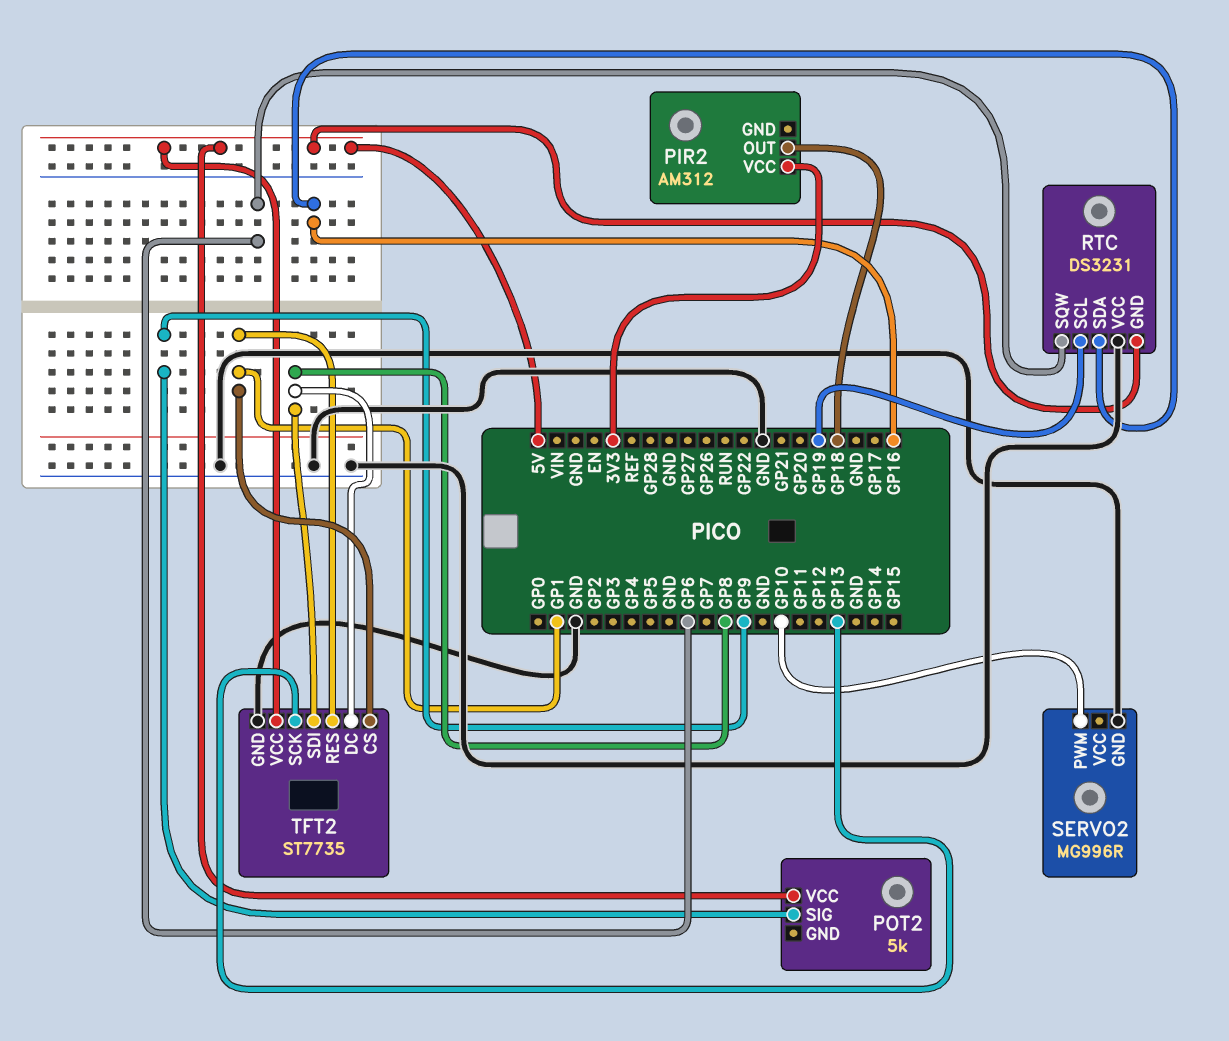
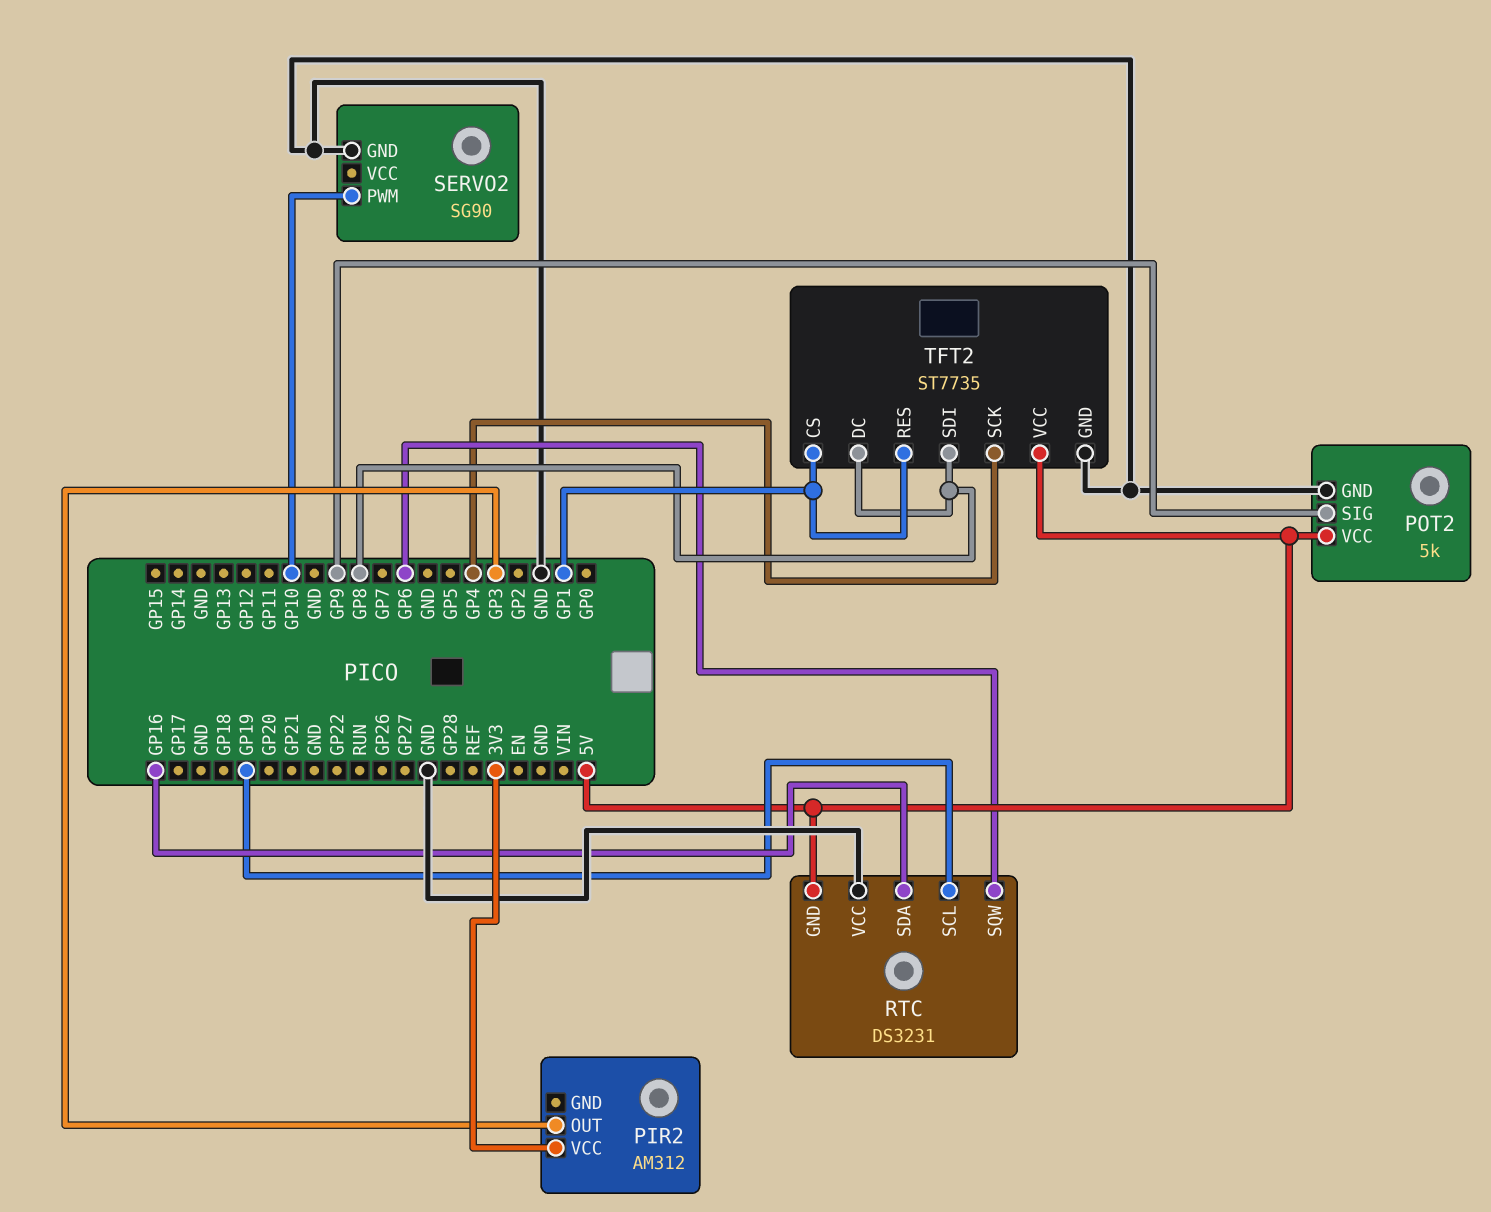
PIR2 pin OUT: GP18 -> GP3
POT2 pin GND: none -> GND
SERVO2: MG996R -> SG90
TFT2 pin SCK: GP13 -> GP4

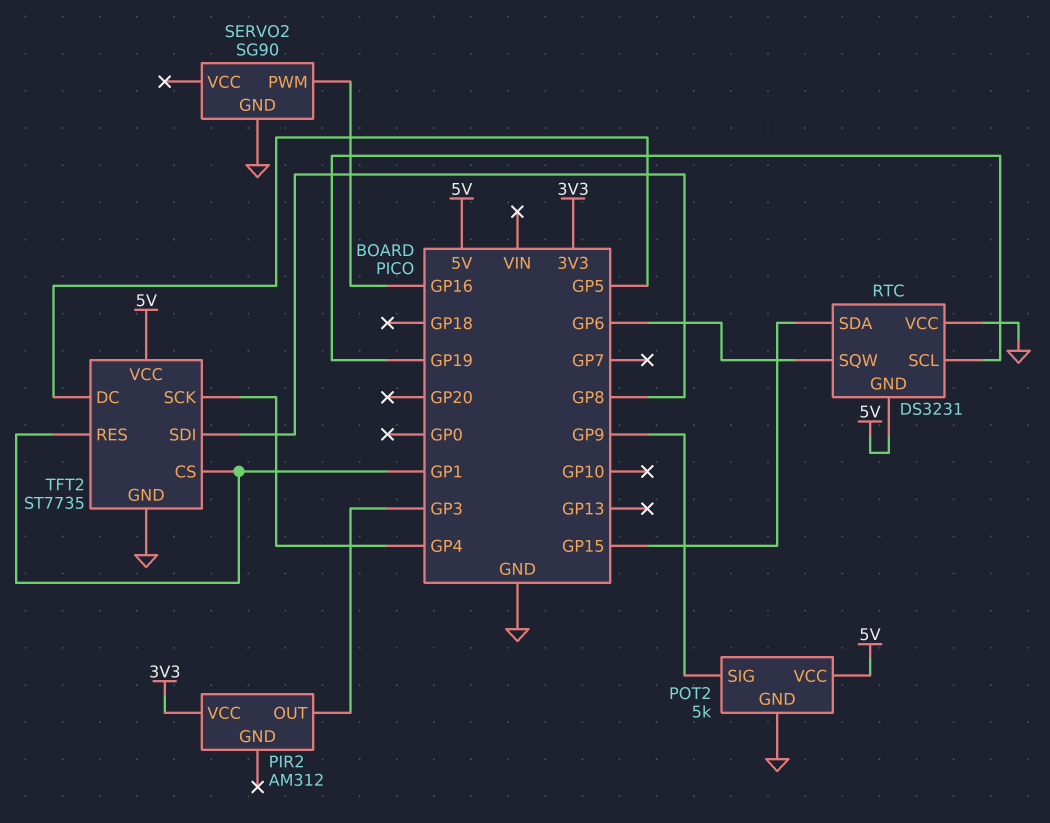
RTC pin SDA: GP16 -> GP15
SERVO2 pin PWM: GP10 -> GP16
TFT2 pin DC: GP8 -> GP5

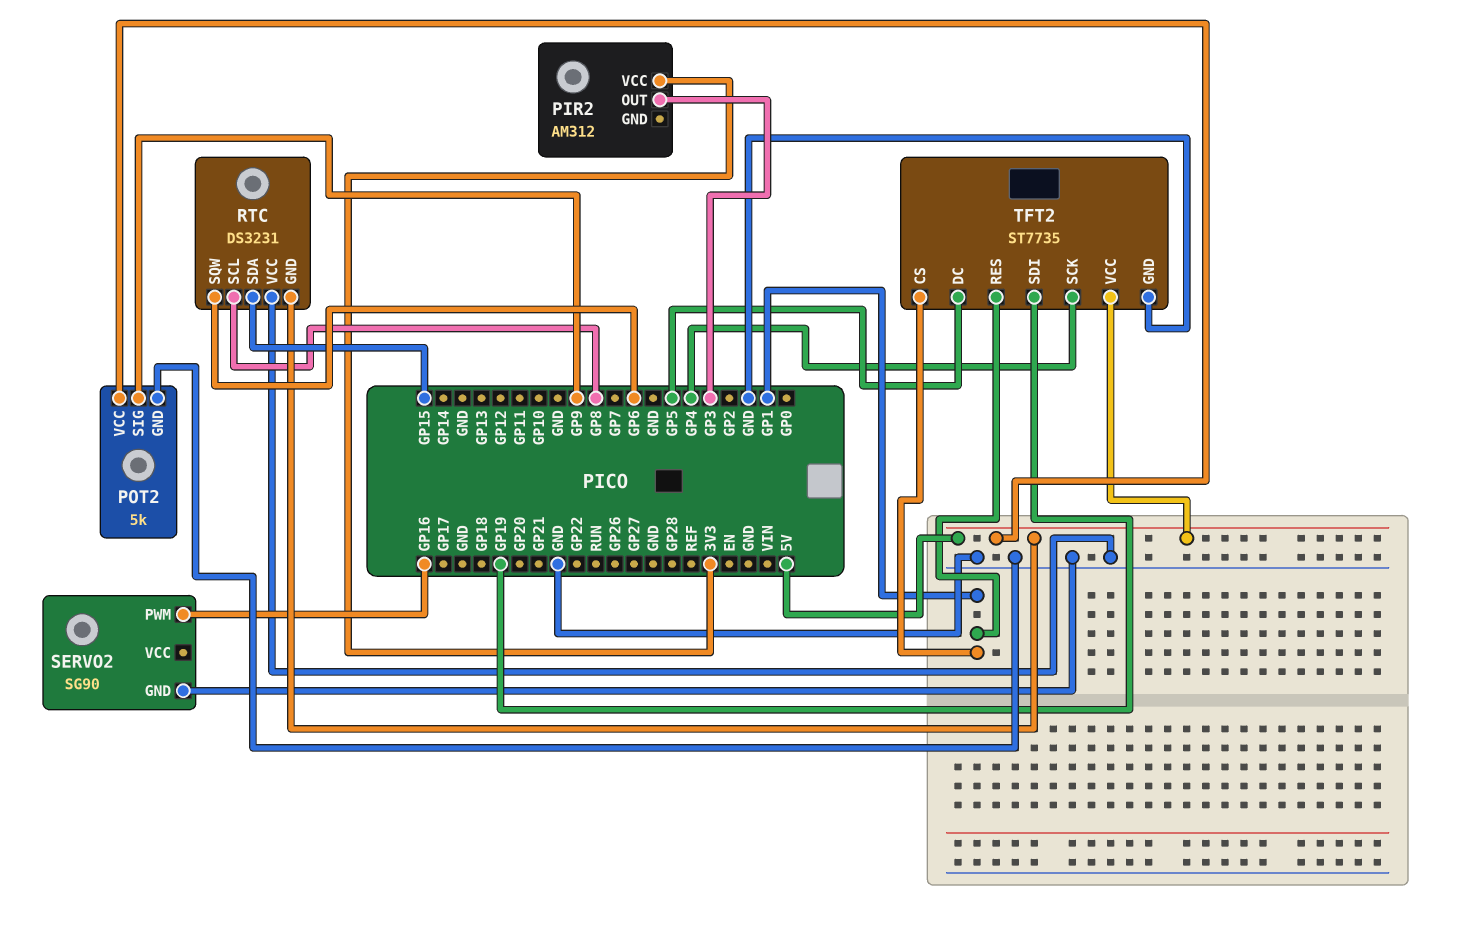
RTC pin SCL: GP19 -> GP8
TFT2 pin SDI: GP8 -> GP19

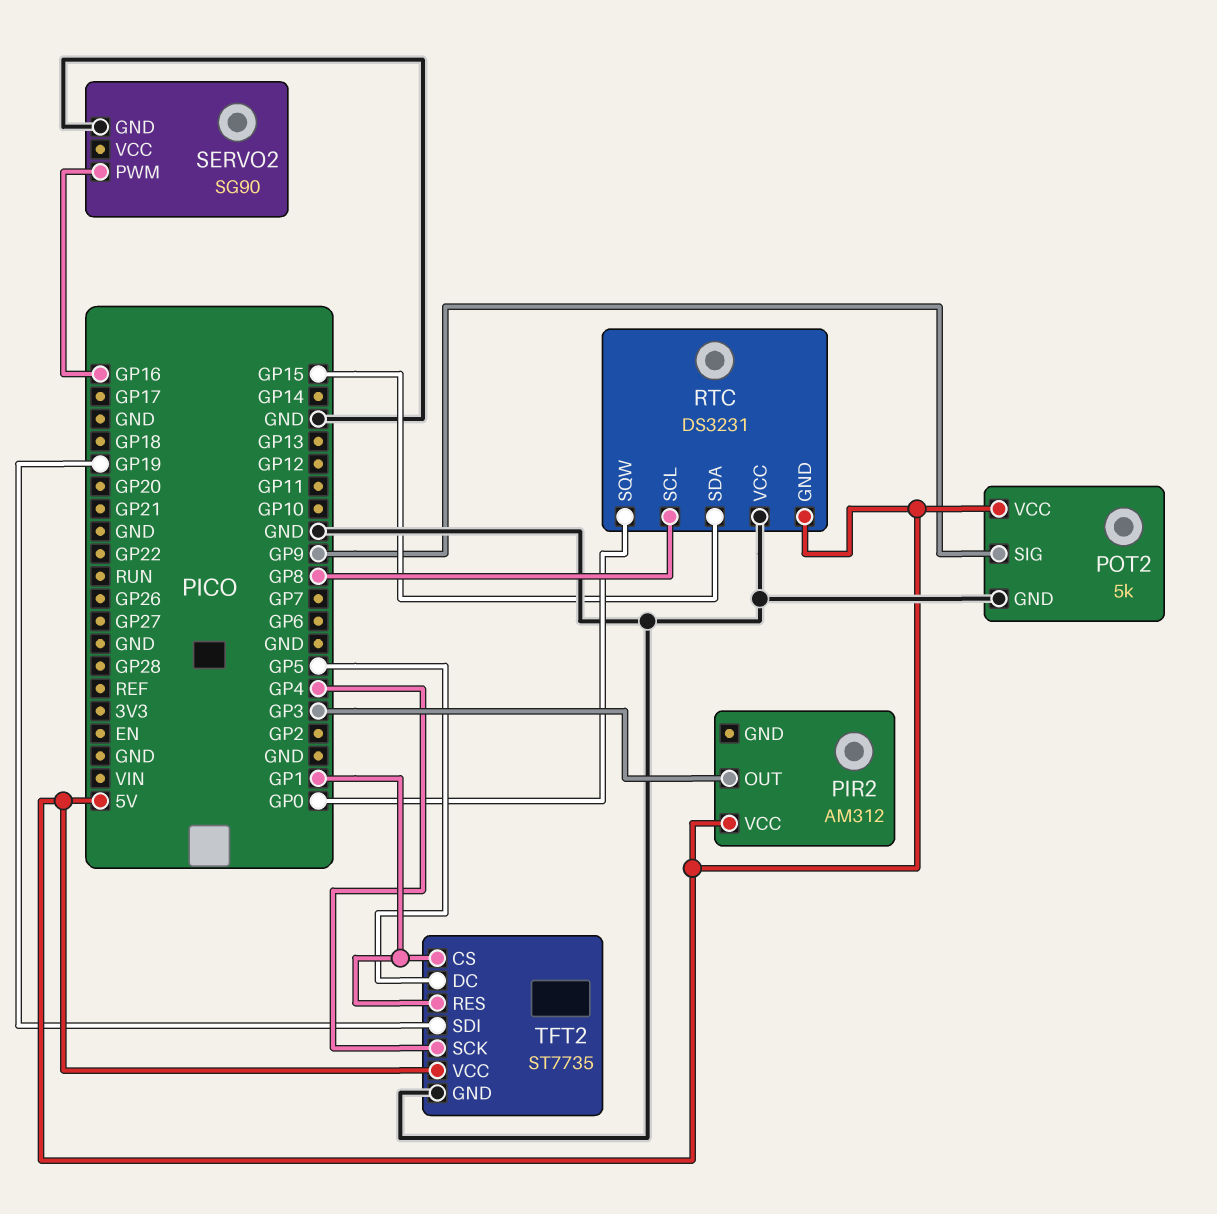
PIR2 pin VCC: 3V3 -> 5V
RTC pin SQW: GP6 -> GP0

